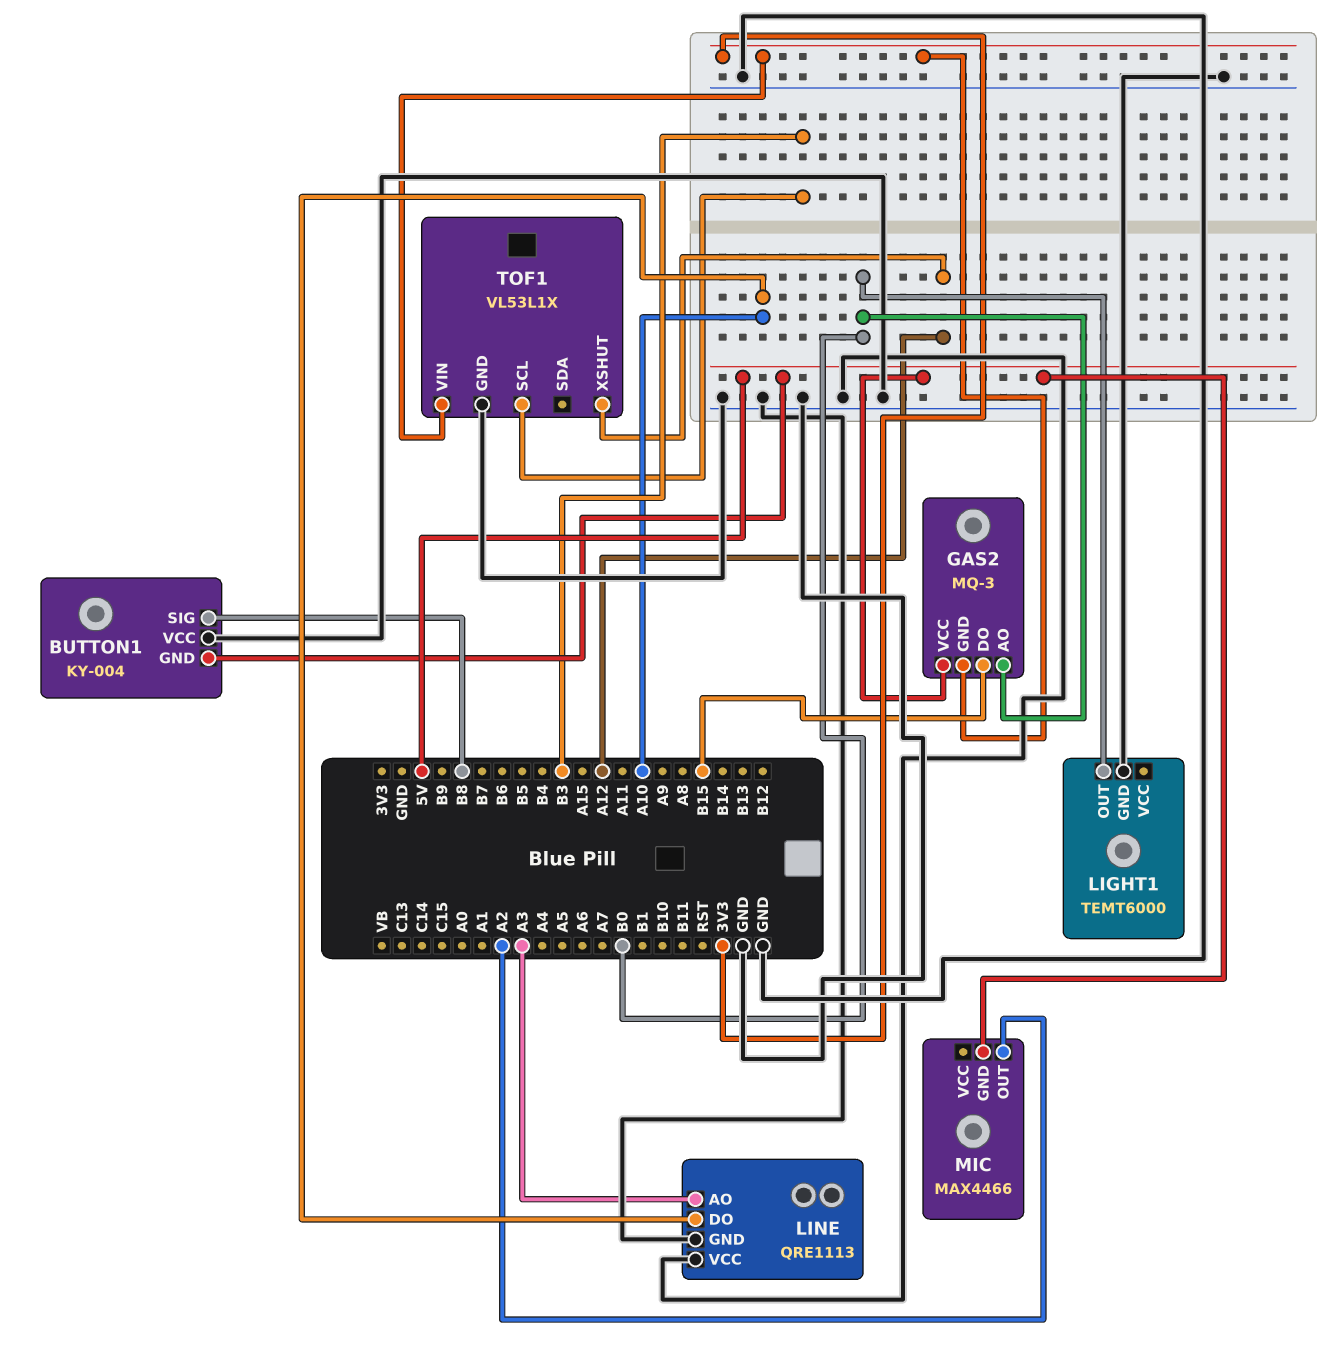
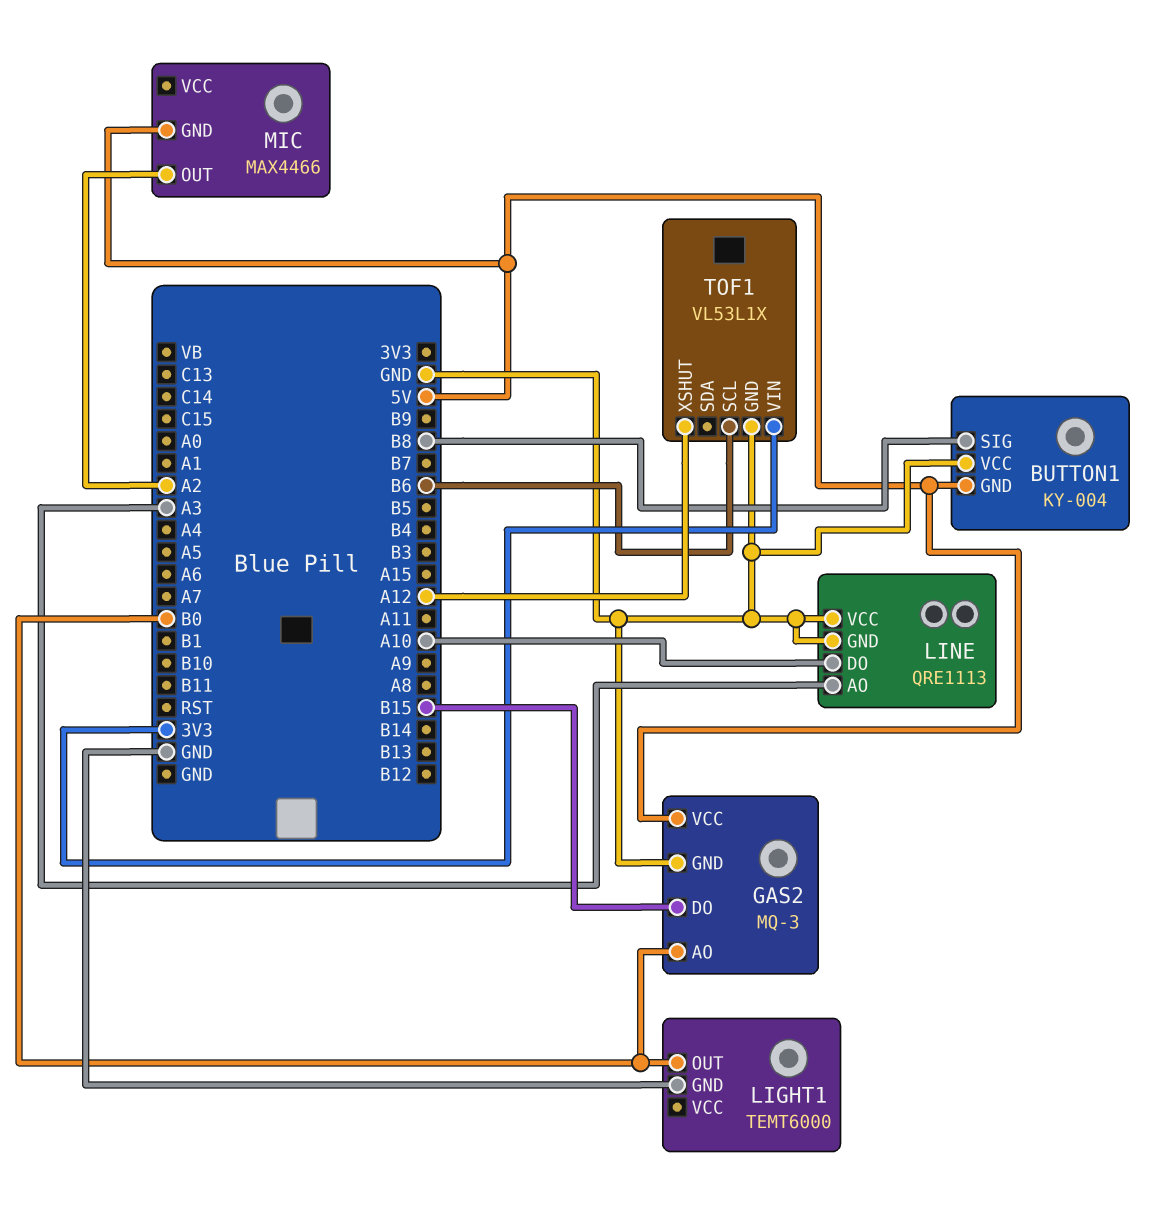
GAS2 pin GND: 3V3 -> GND
TOF1 pin SCL: B3 -> B6

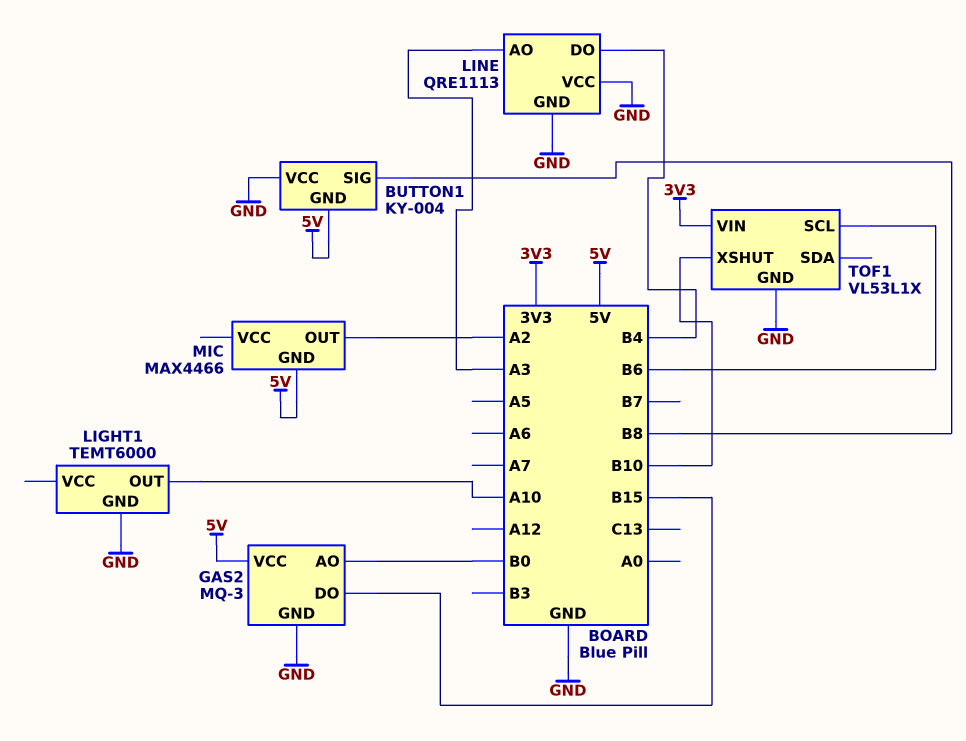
LIGHT1 pin OUT: B0 -> A10
LINE pin DO: A10 -> B4
TOF1 pin XSHUT: A12 -> B10

